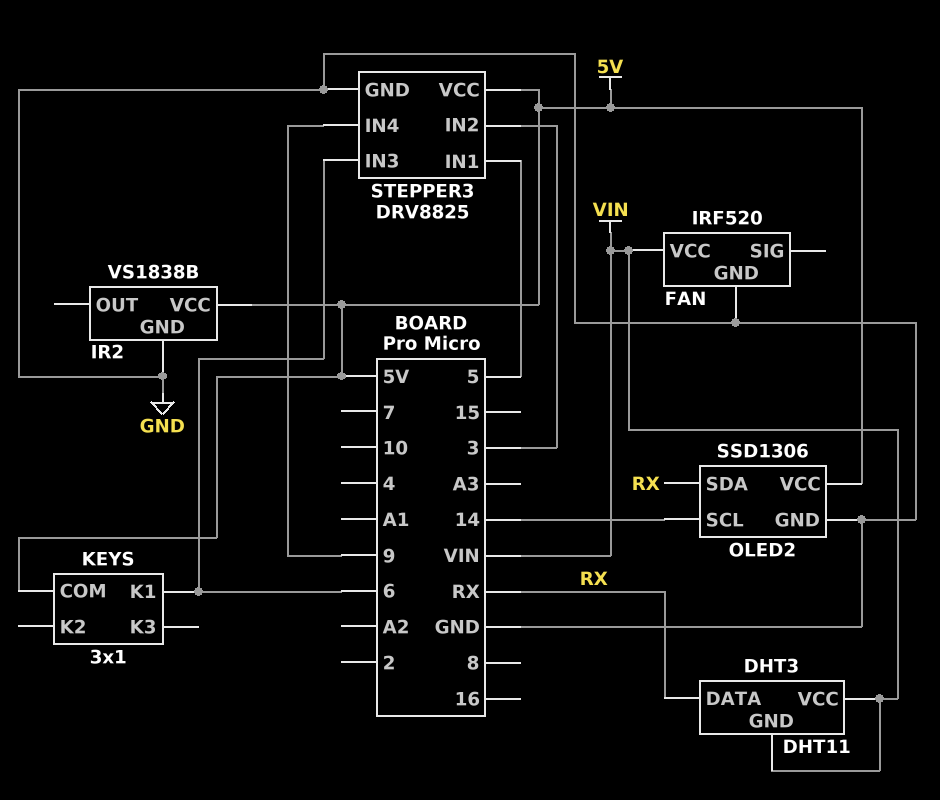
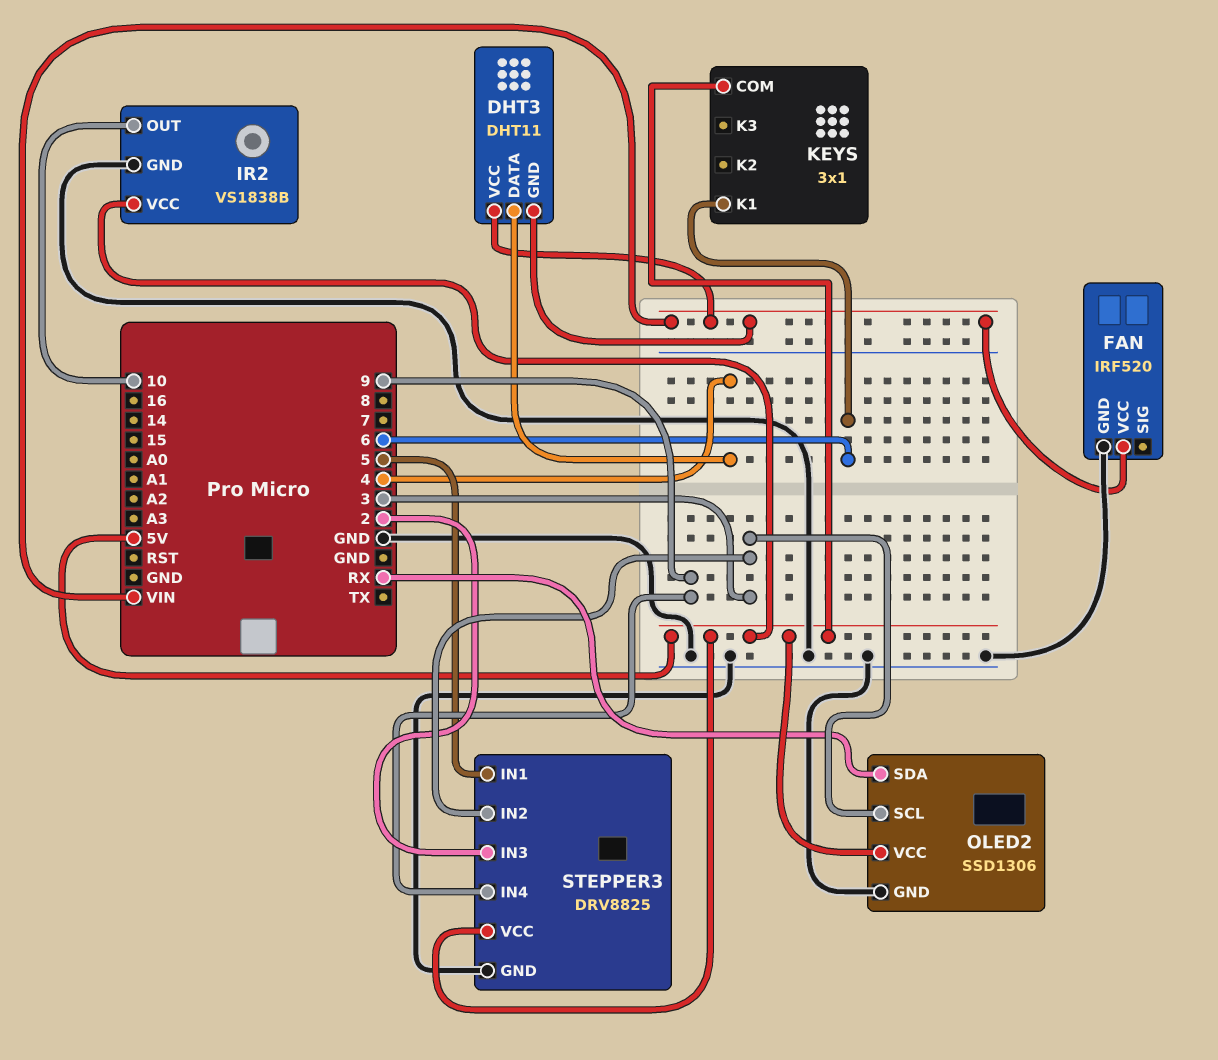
DHT3 pin DATA: RX -> 4
IR2 pin OUT: none -> 10
OLED2 pin SCL: 14 -> 3
STEPPER3 pin IN3: 6 -> 2

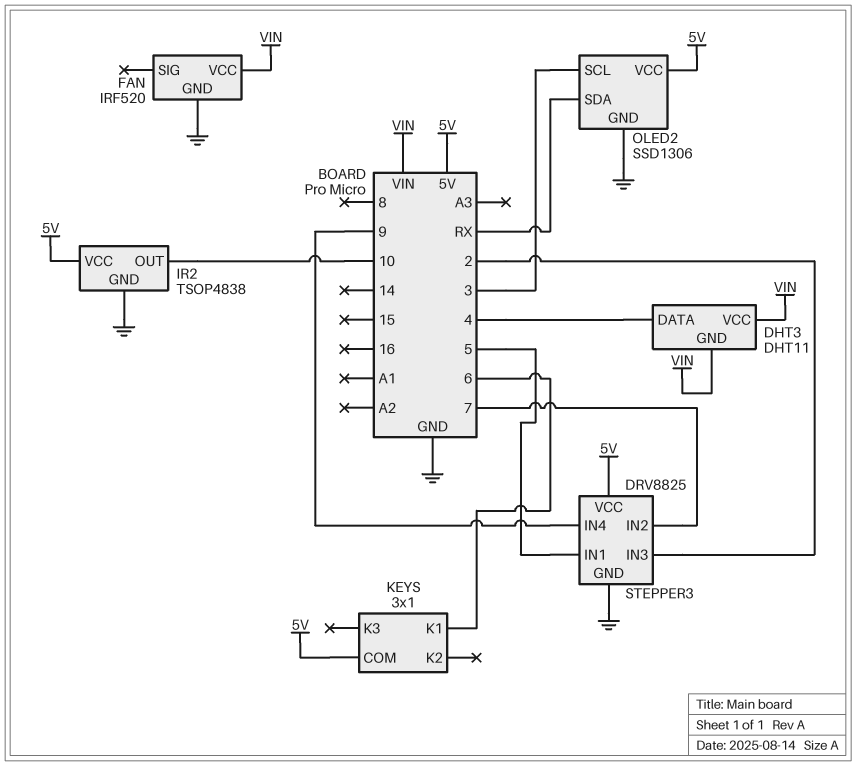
IR2: VS1838B -> TSOP4838
STEPPER3 pin IN2: 3 -> 7

